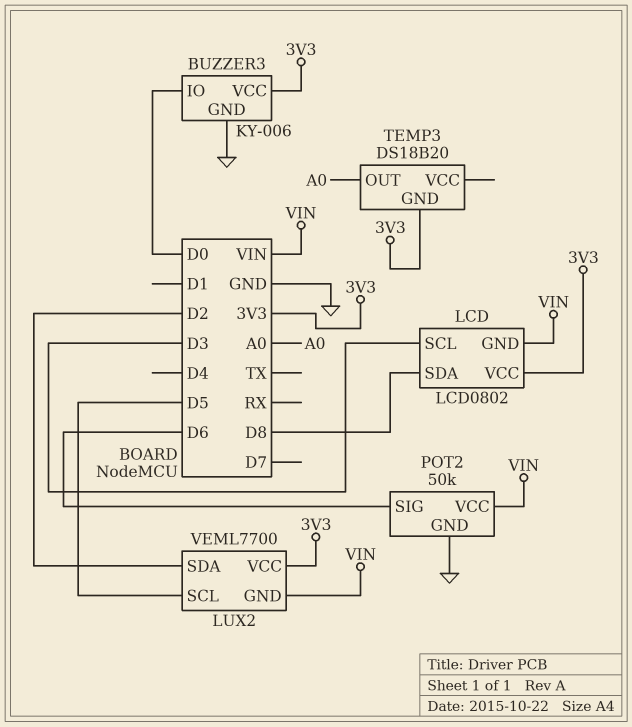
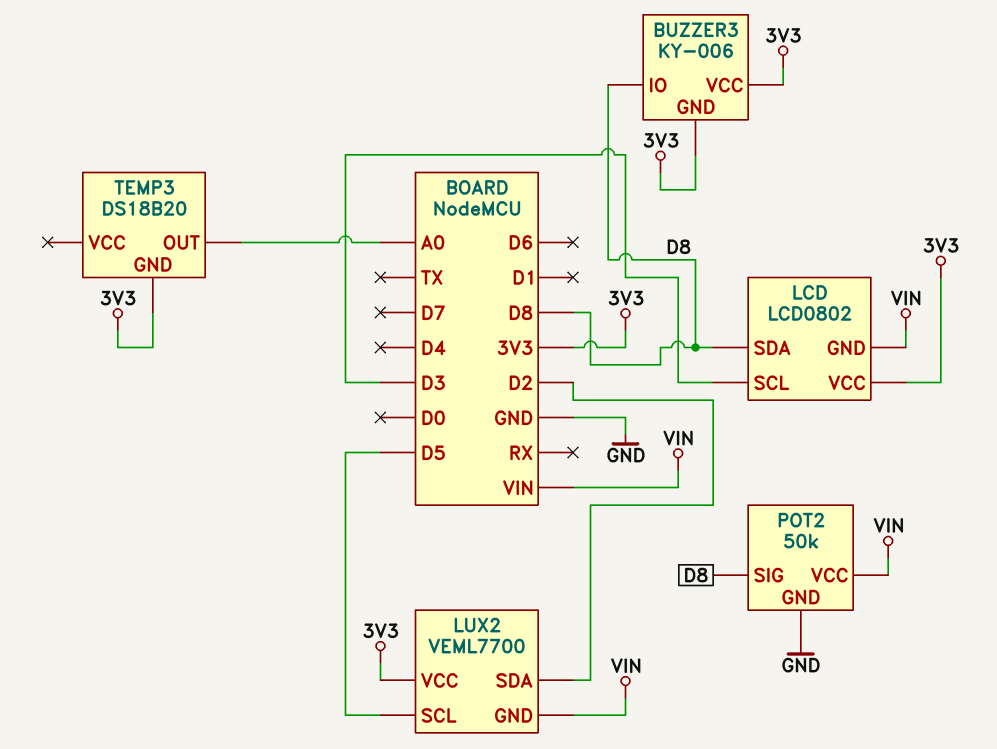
BUZZER3 pin GND: GND -> 3V3
BUZZER3 pin IO: D0 -> D8
POT2 pin SIG: D6 -> D8

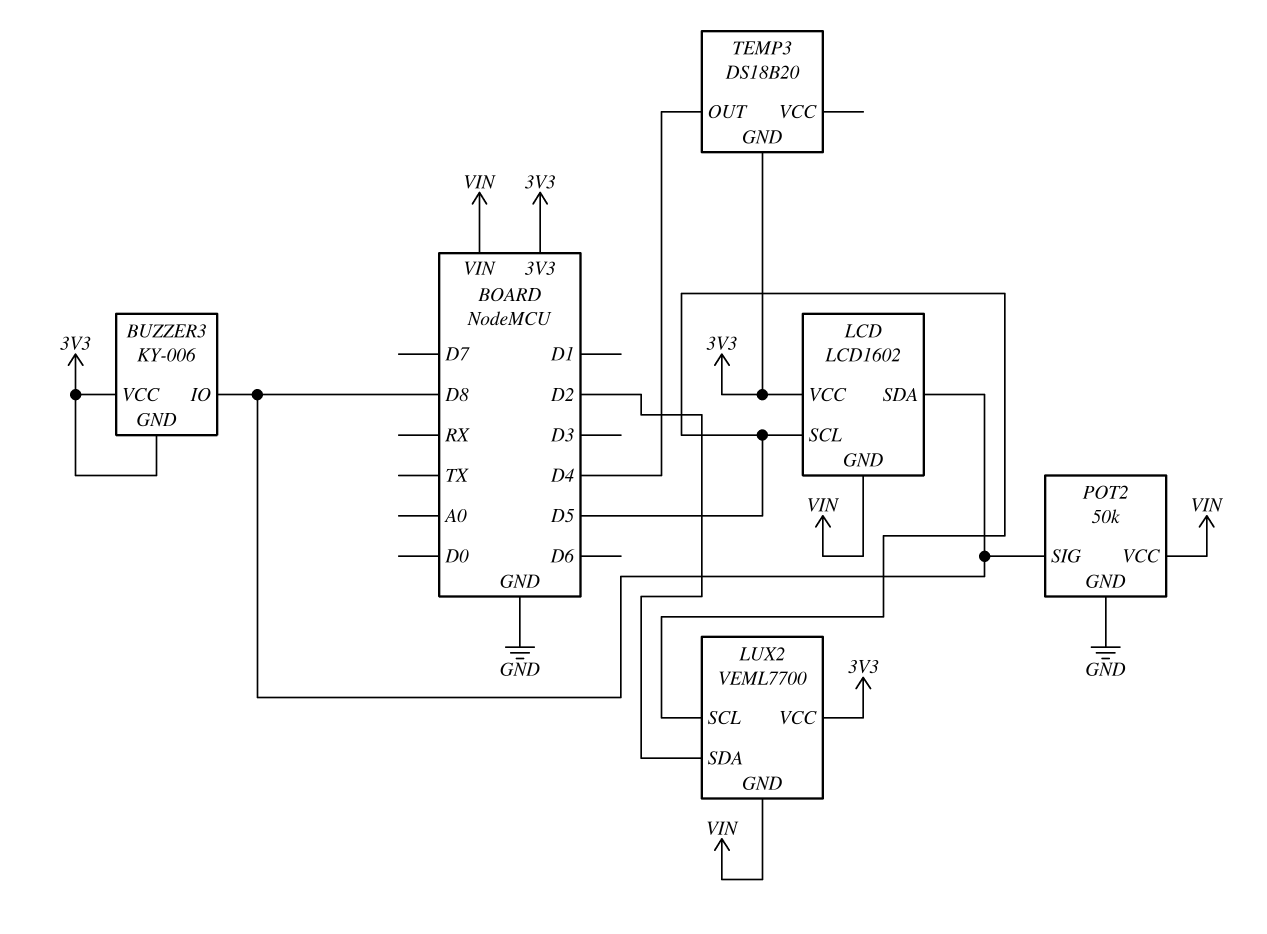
LCD: LCD0802 -> LCD1602
LCD pin SCL: D3 -> D5
TEMP3 pin OUT: A0 -> D4

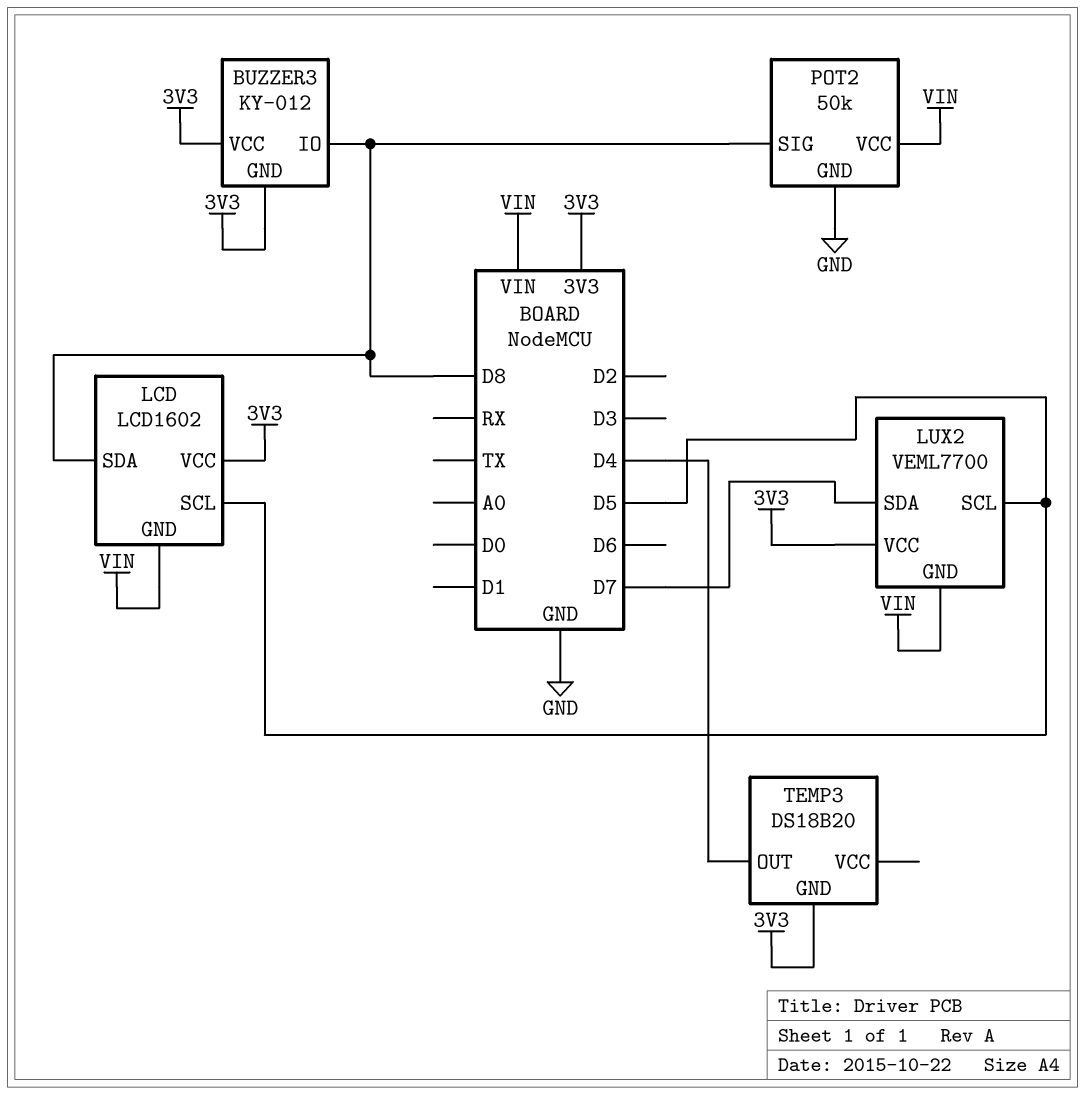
BUZZER3: KY-006 -> KY-012
LUX2 pin SDA: D2 -> D7

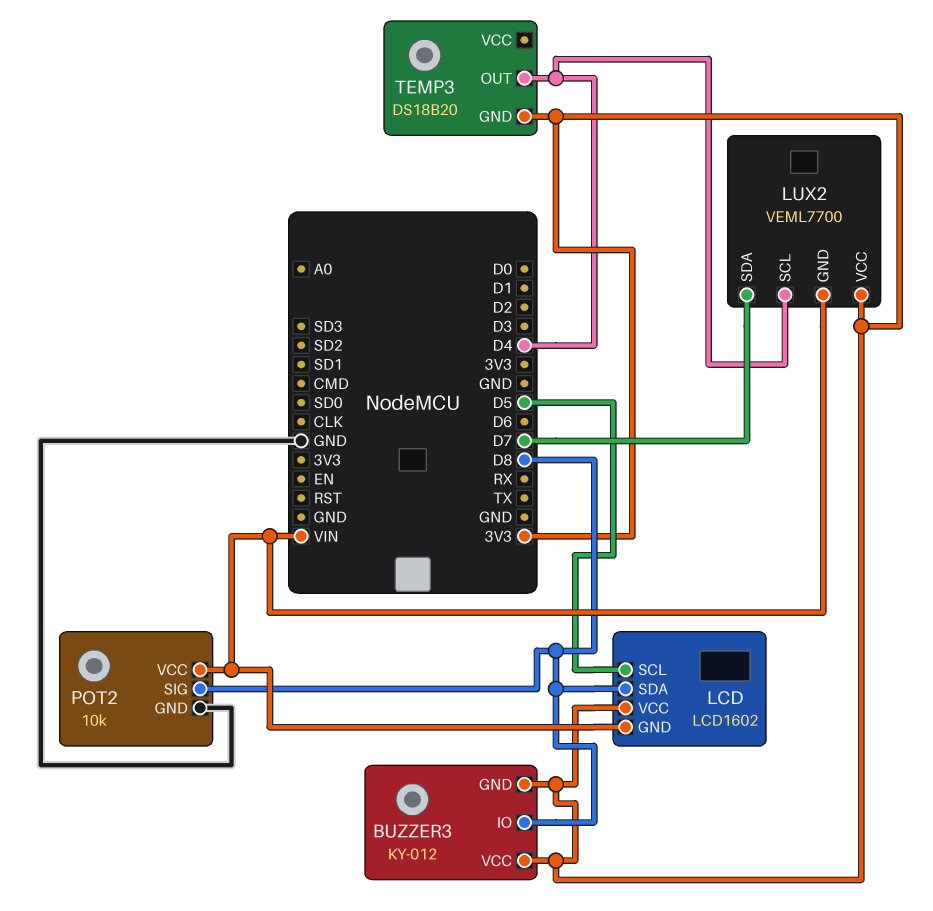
LUX2 pin SCL: D5 -> D4
POT2: 50k -> 10k

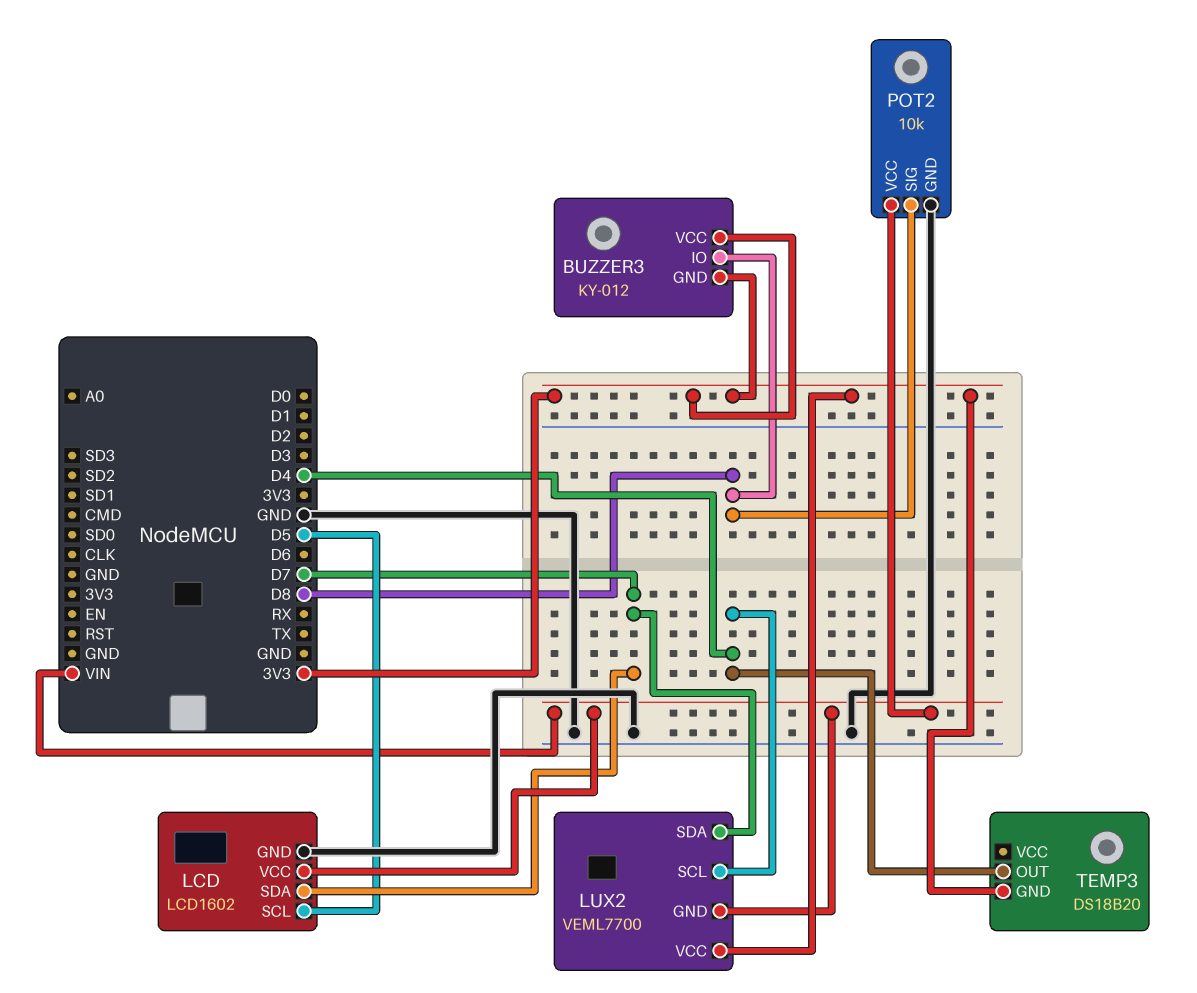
LCD pin GND: VIN -> GND
LCD pin SDA: D8 -> D7
LCD pin VCC: 3V3 -> VIN

